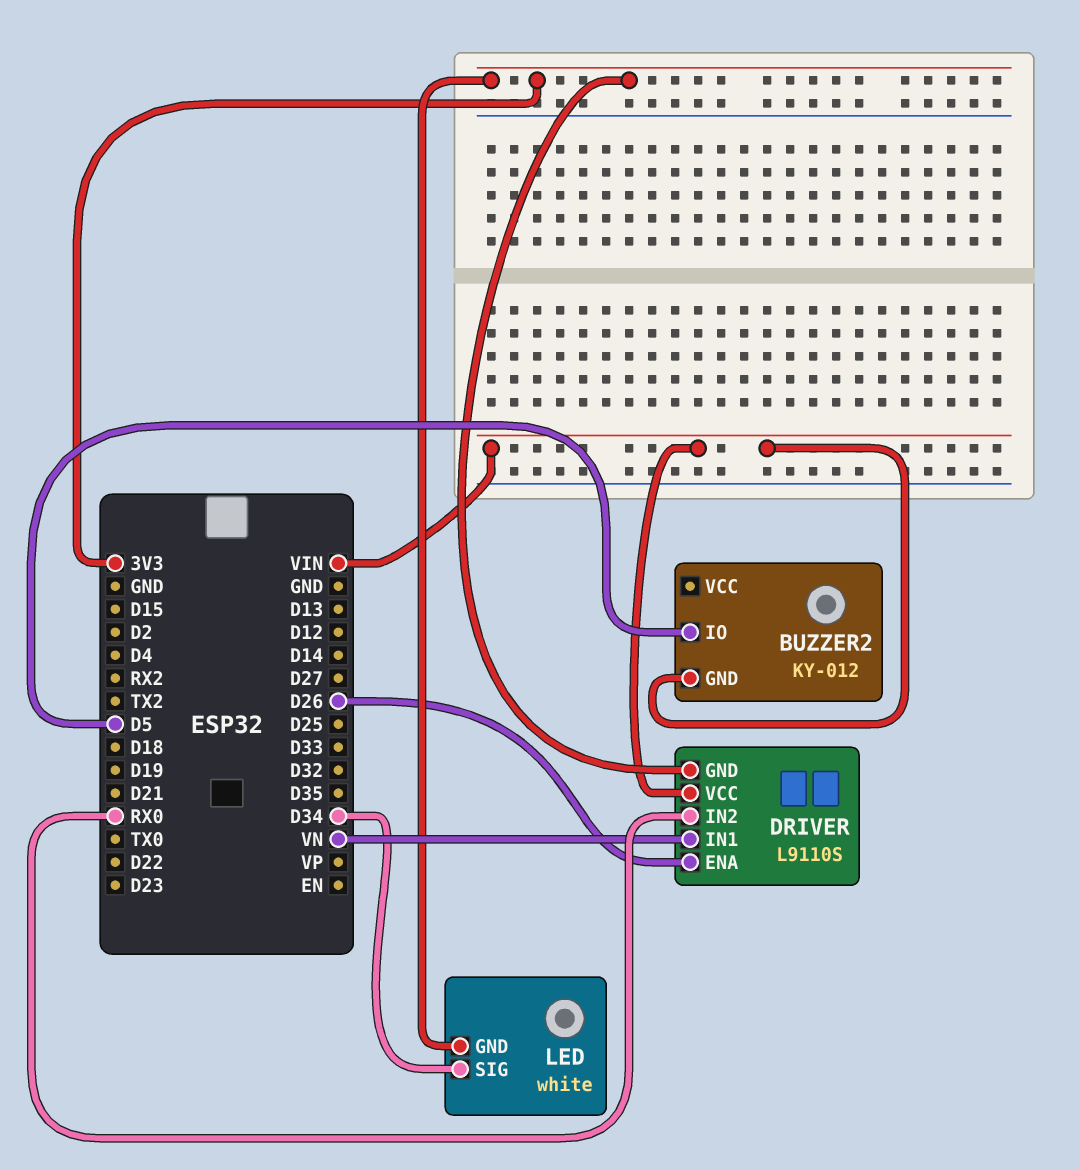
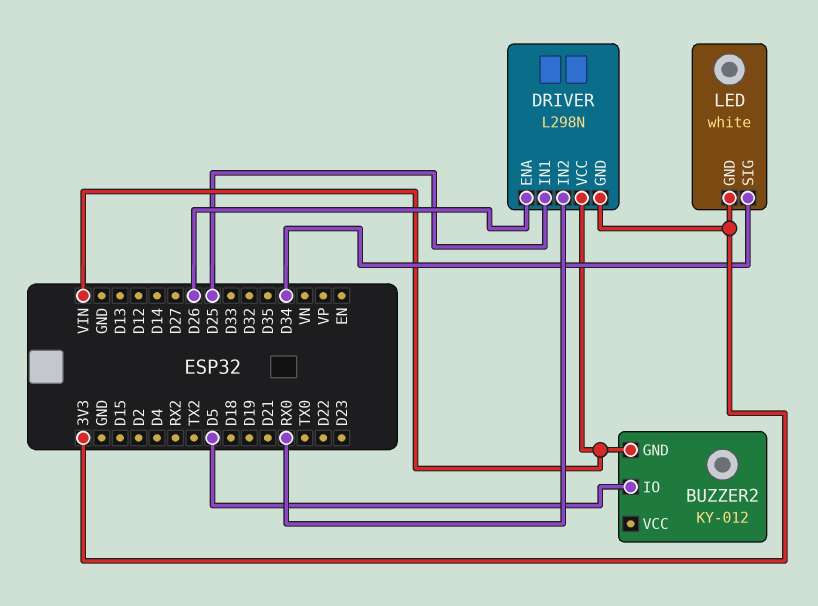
DRIVER: L9110S -> L298N
DRIVER pin IN1: VN -> D25

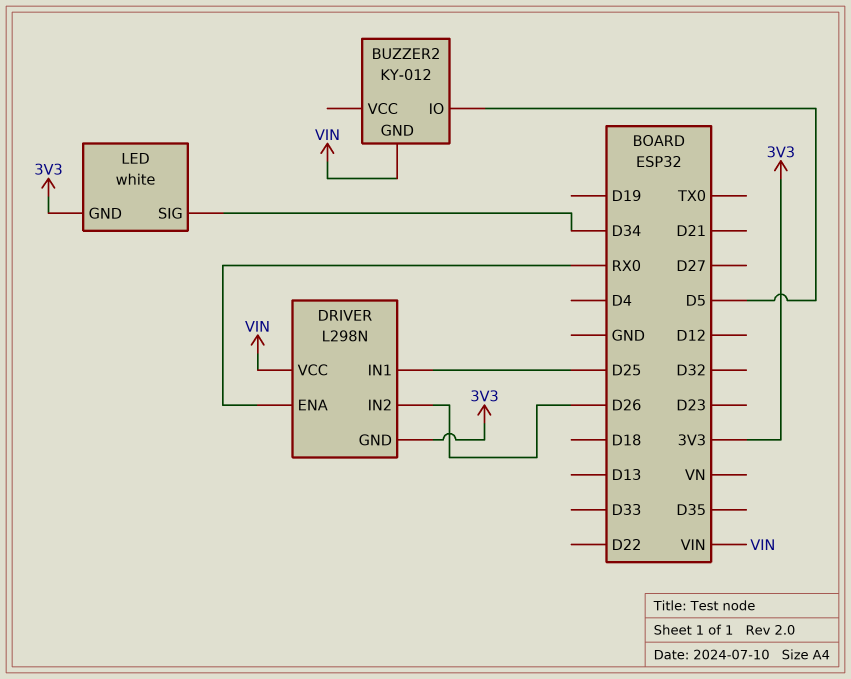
DRIVER pin ENA: D26 -> RX0
DRIVER pin IN2: RX0 -> D26

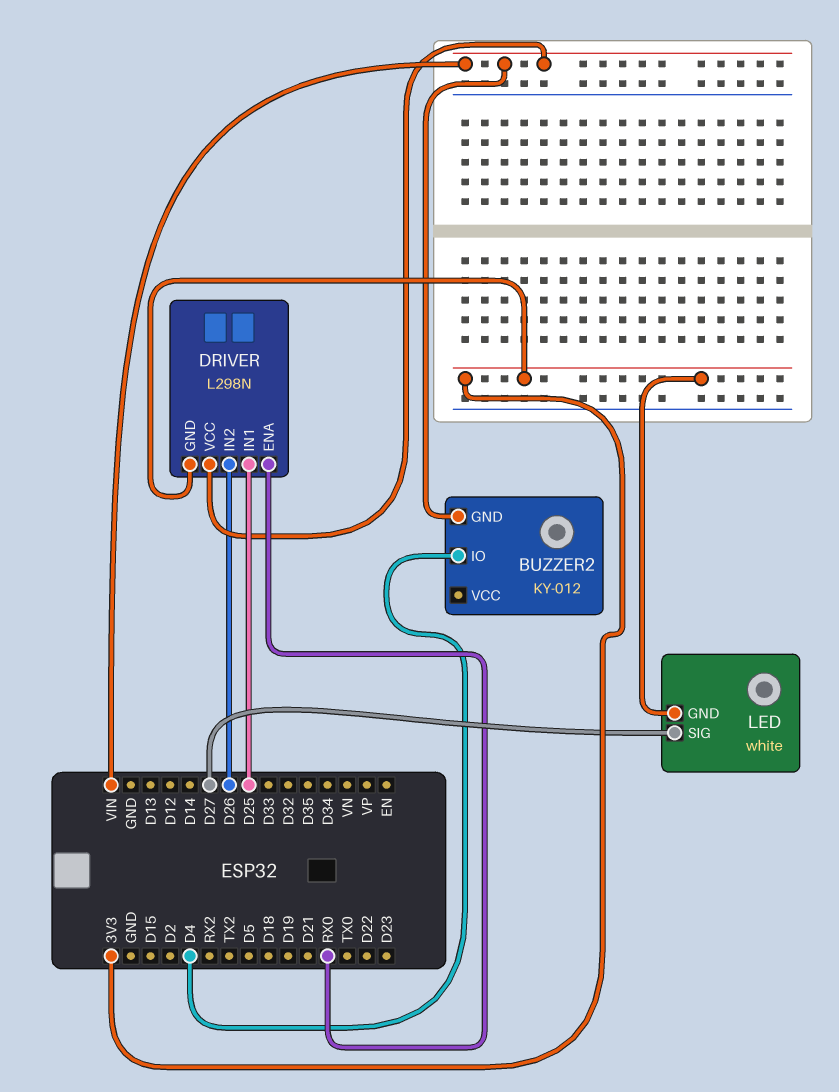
BUZZER2 pin IO: D5 -> D4
LED pin SIG: D34 -> D27

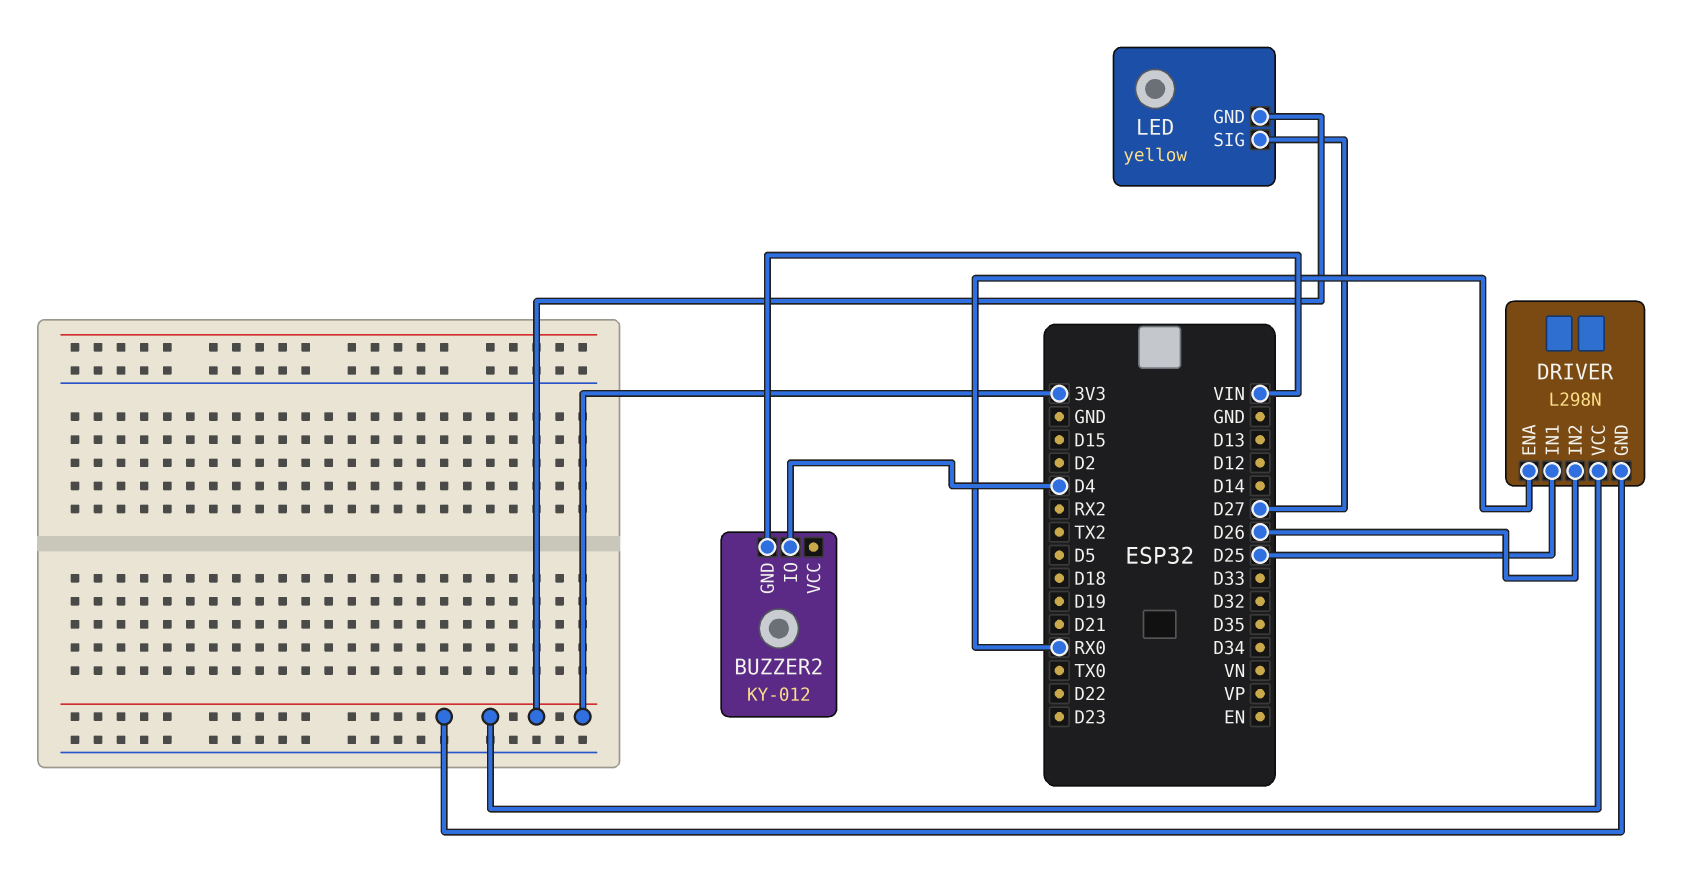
DRIVER pin VCC: VIN -> 3V3
LED: white -> yellow

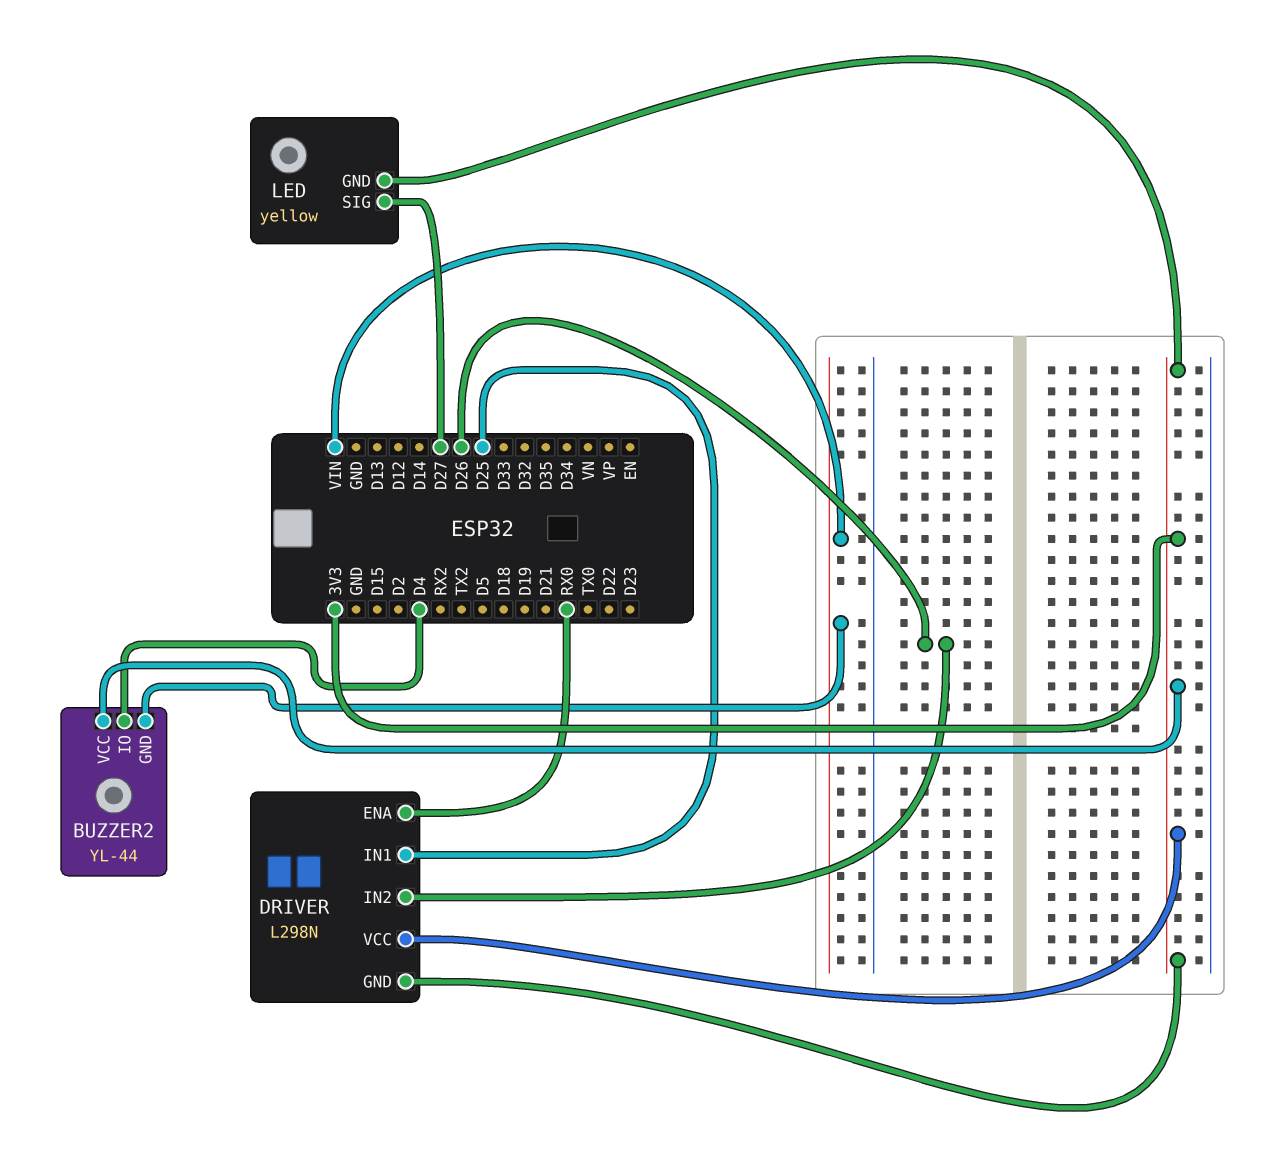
BUZZER2: KY-012 -> YL-44
BUZZER2 pin VCC: none -> 3V3

